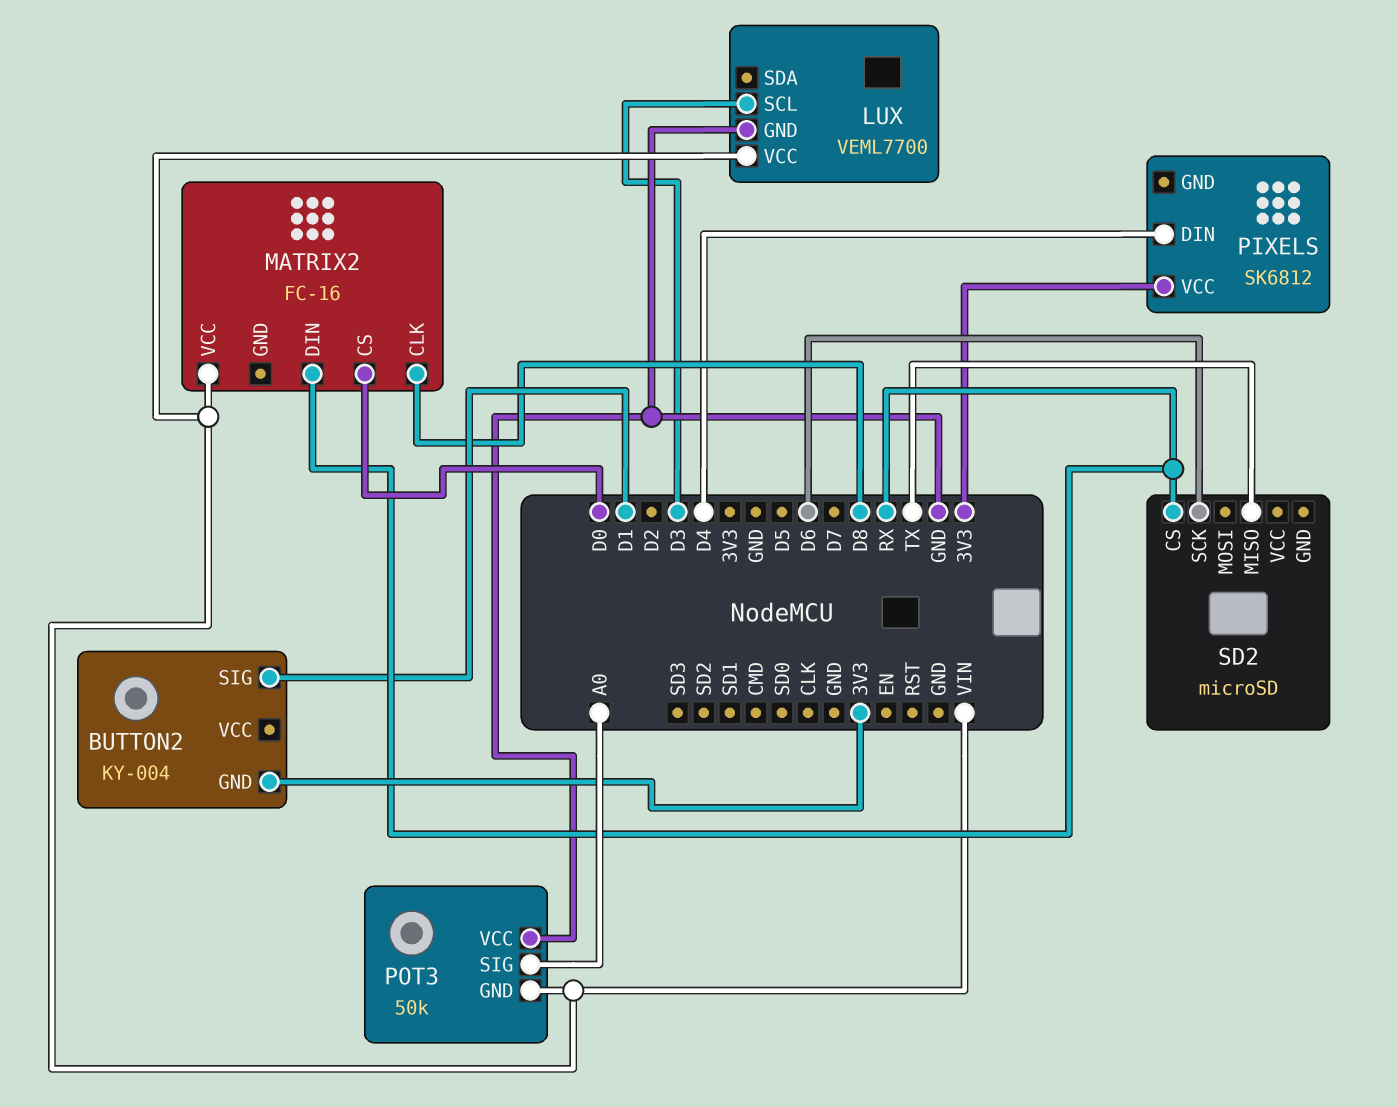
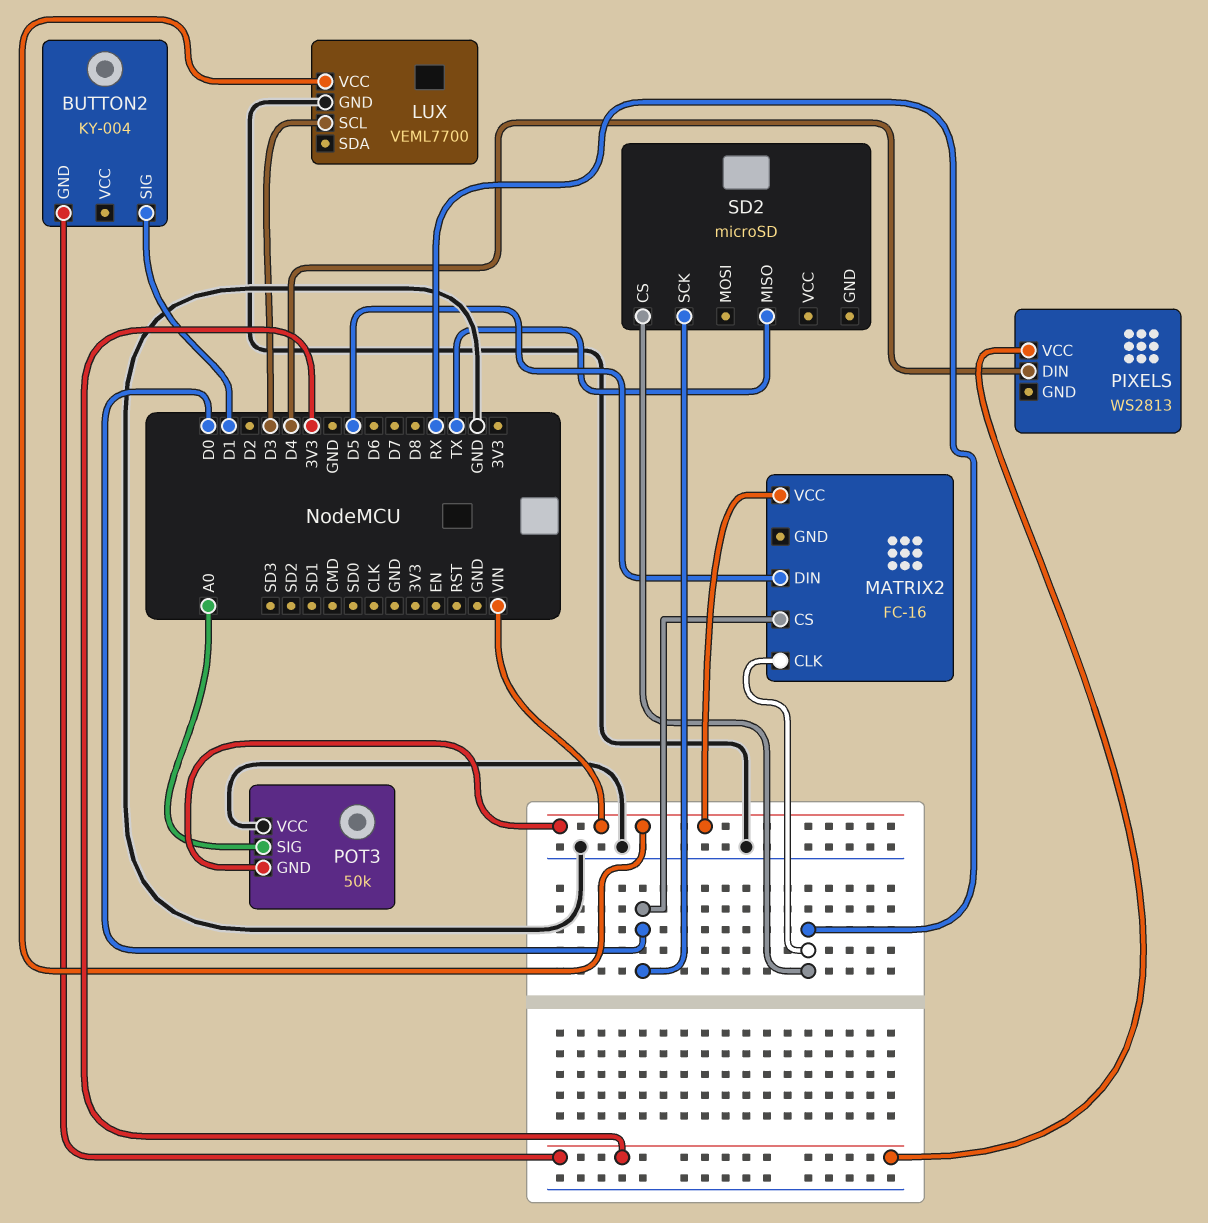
MATRIX2 pin CLK: D8 -> RX
MATRIX2 pin DIN: RX -> D5
PIXELS: SK6812 -> WS2813
SD2 pin SCK: D6 -> D0

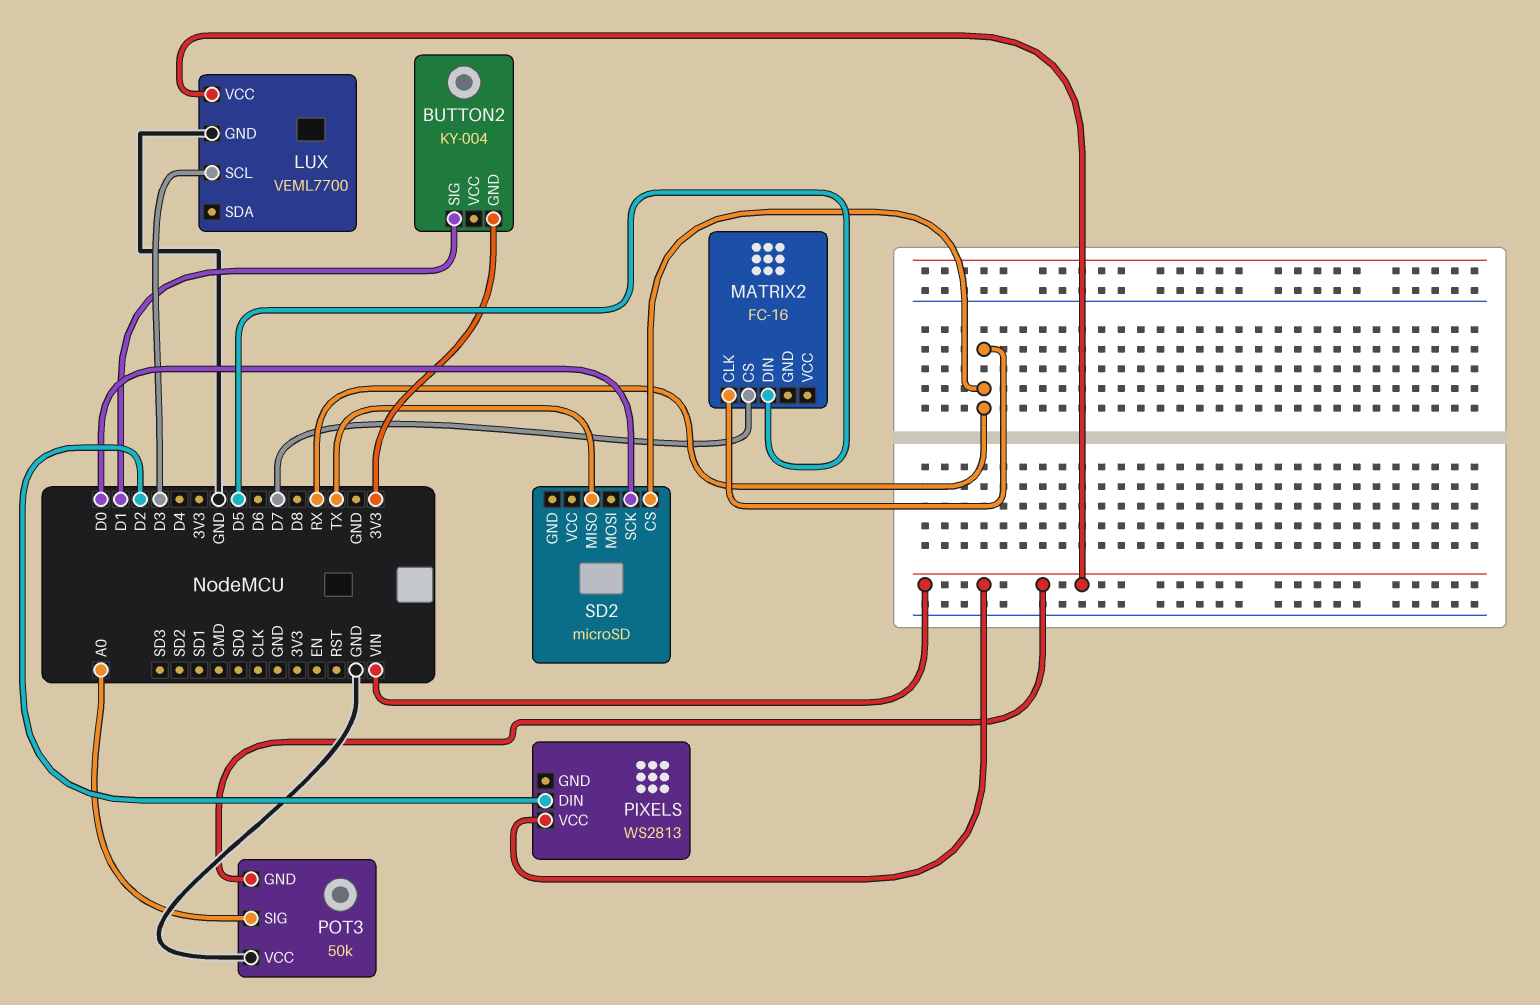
MATRIX2 pin CS: D0 -> D7
MATRIX2 pin VCC: VIN -> none
PIXELS pin DIN: D4 -> D2
PIXELS pin VCC: 3V3 -> VIN

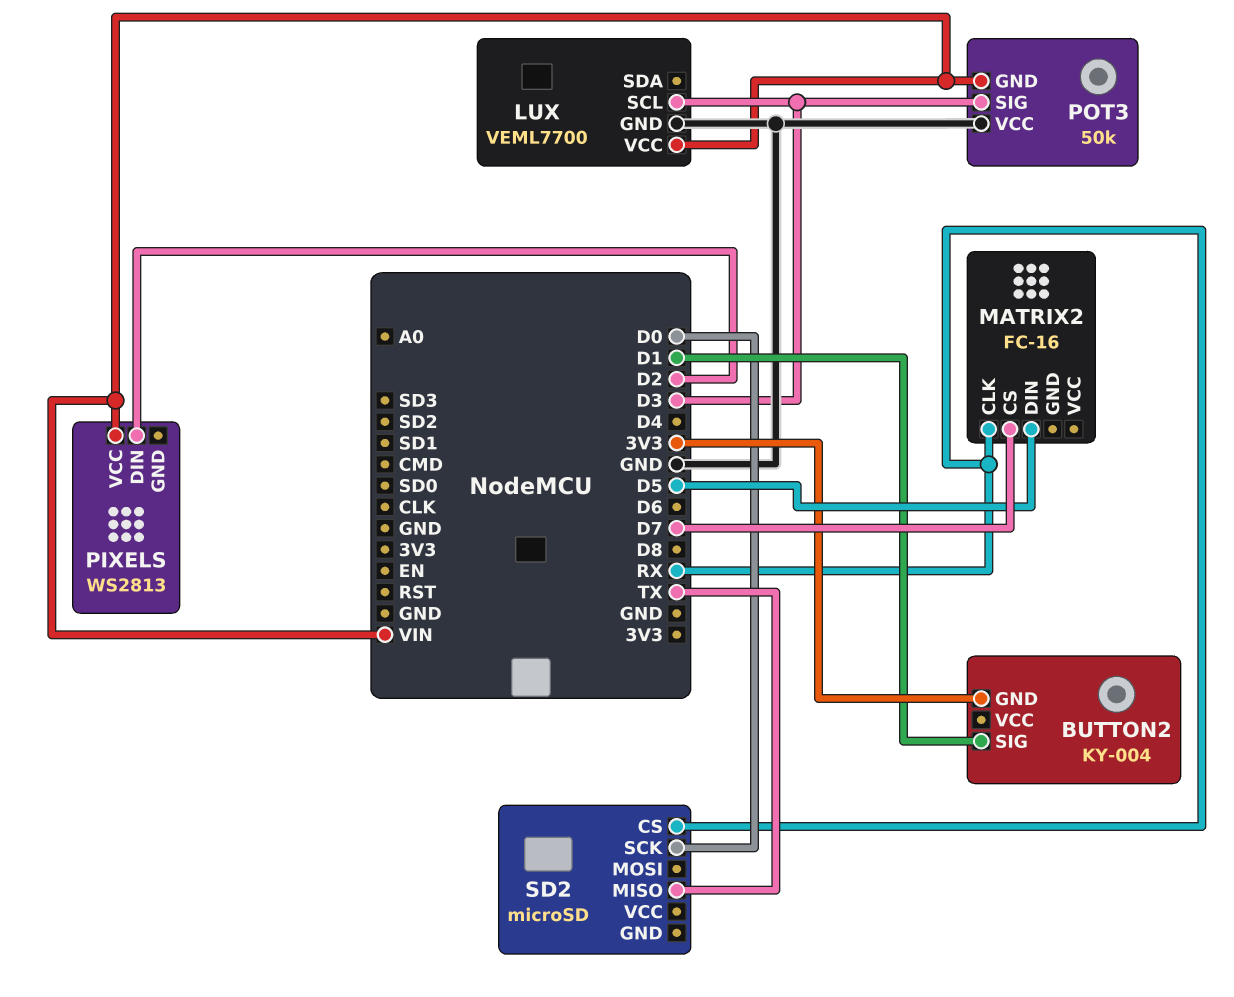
POT3 pin SIG: A0 -> D3

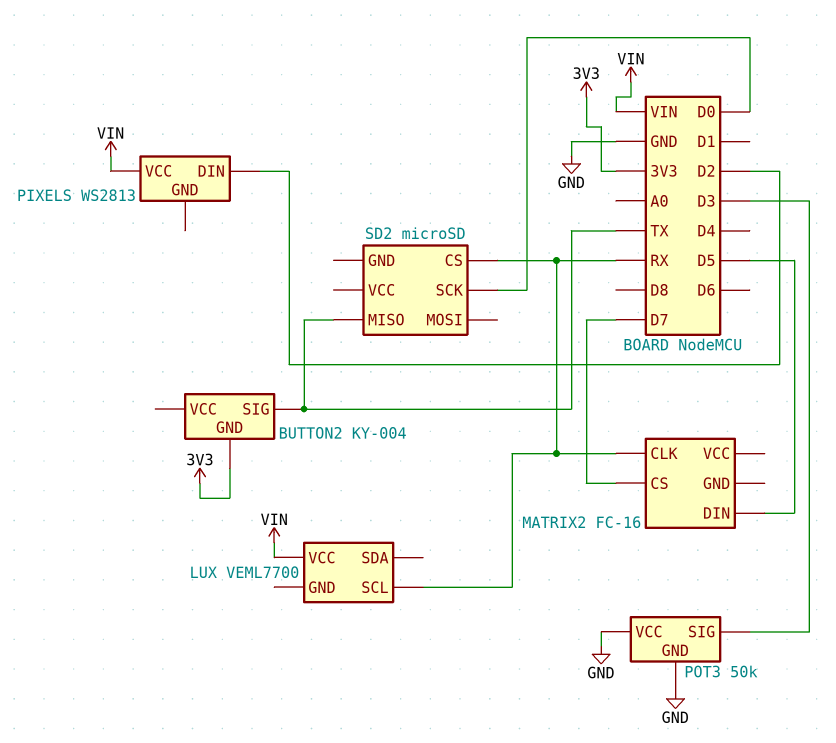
BUTTON2 pin SIG: D1 -> TX
LUX pin GND: GND -> none
LUX pin SCL: D3 -> RX
POT3 pin GND: VIN -> GND

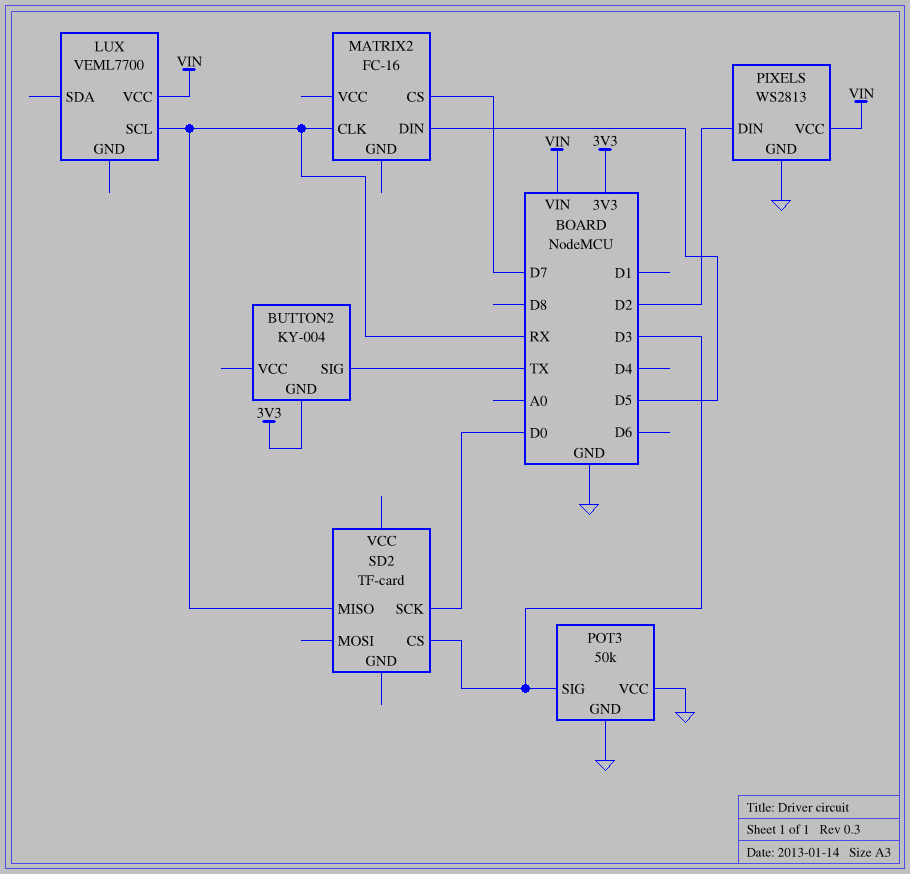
PIXELS pin GND: none -> GND
SD2: microSD -> TF-card
SD2 pin CS: RX -> D3
SD2 pin MISO: TX -> RX

